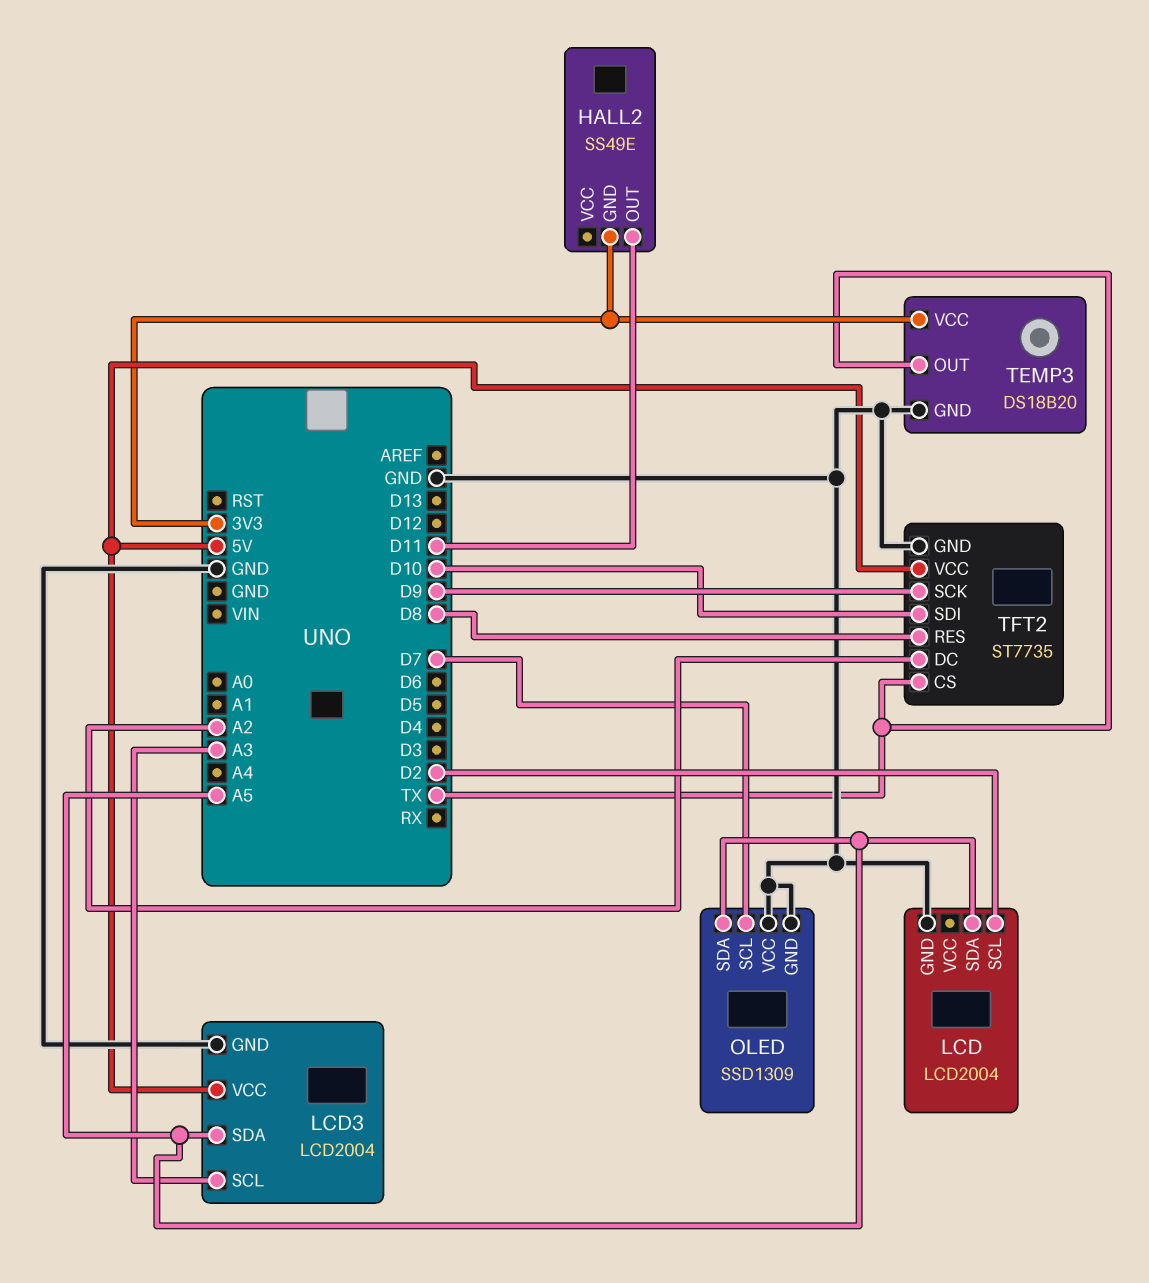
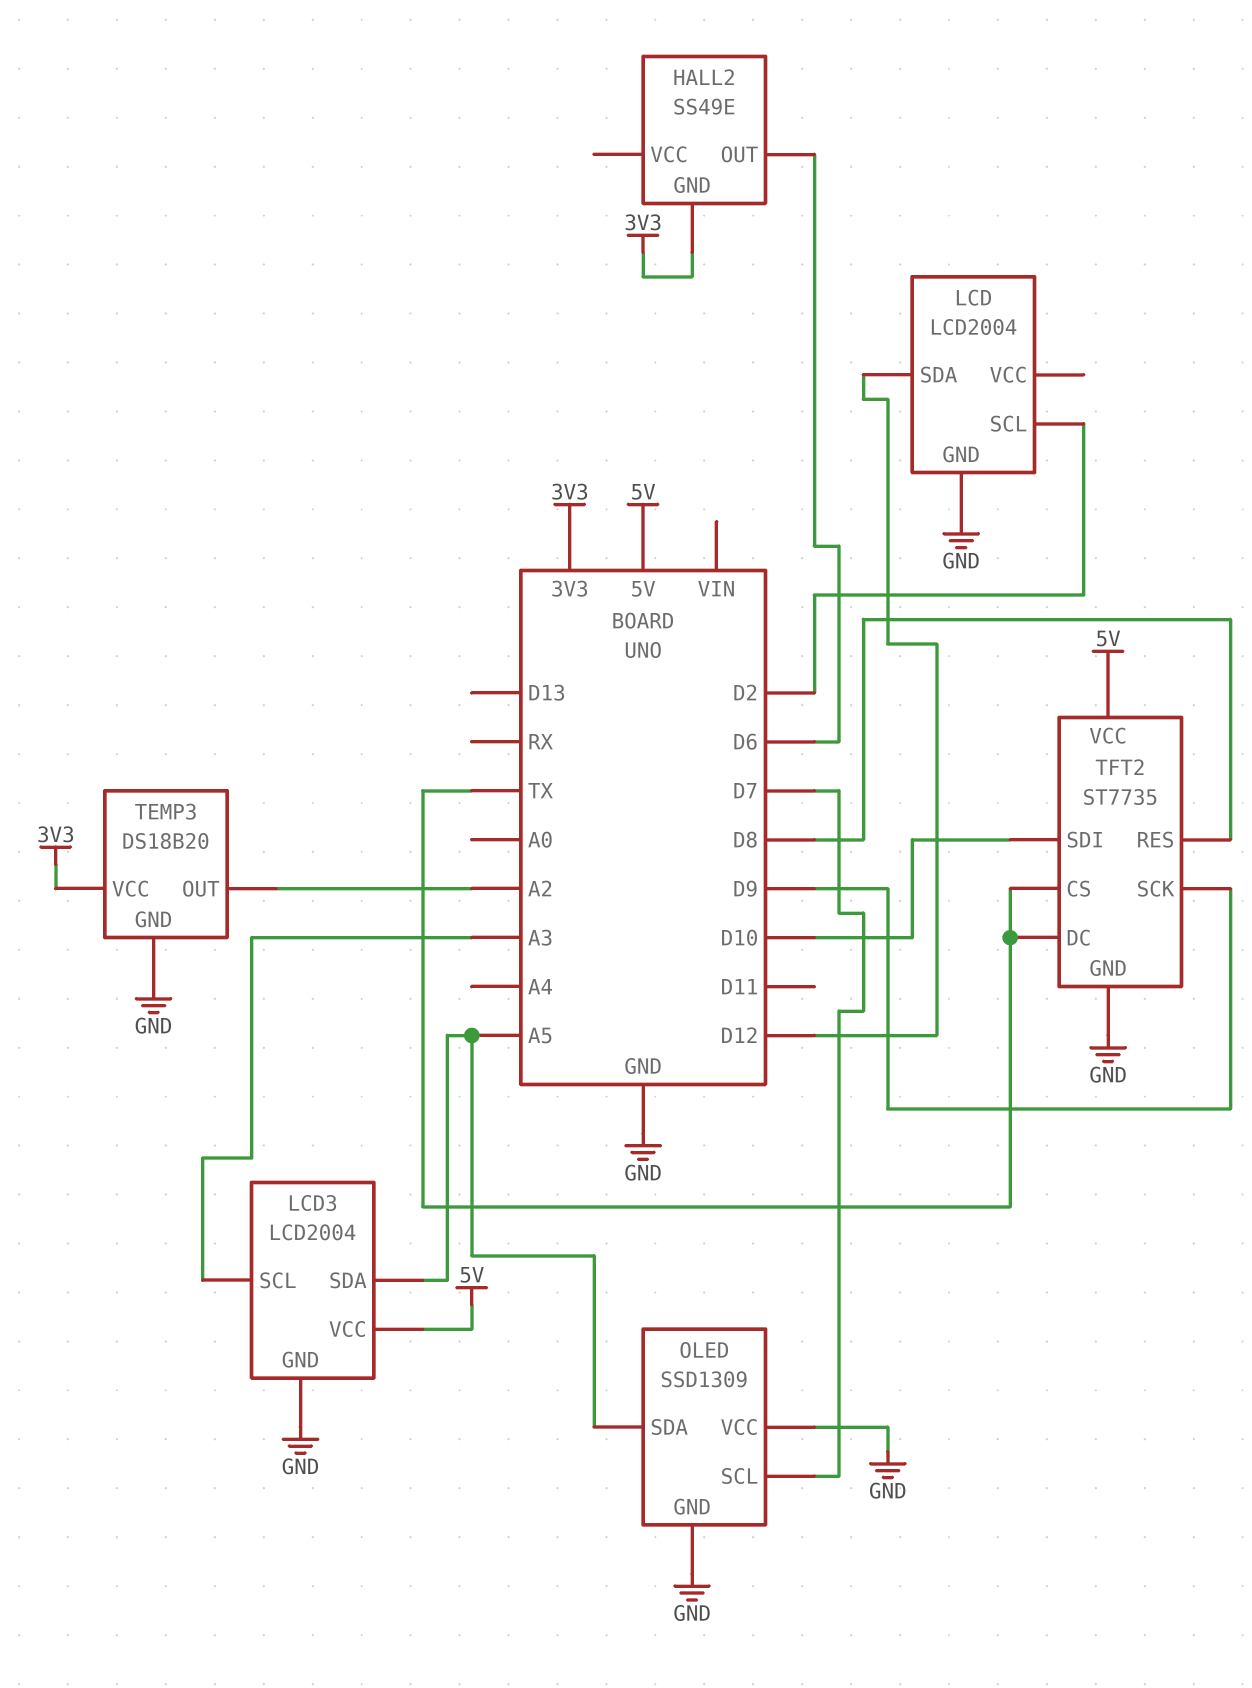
HALL2 pin OUT: D11 -> D6
LCD pin SDA: A5 -> D12
TEMP3 pin OUT: TX -> A2
TFT2 pin DC: A2 -> TX

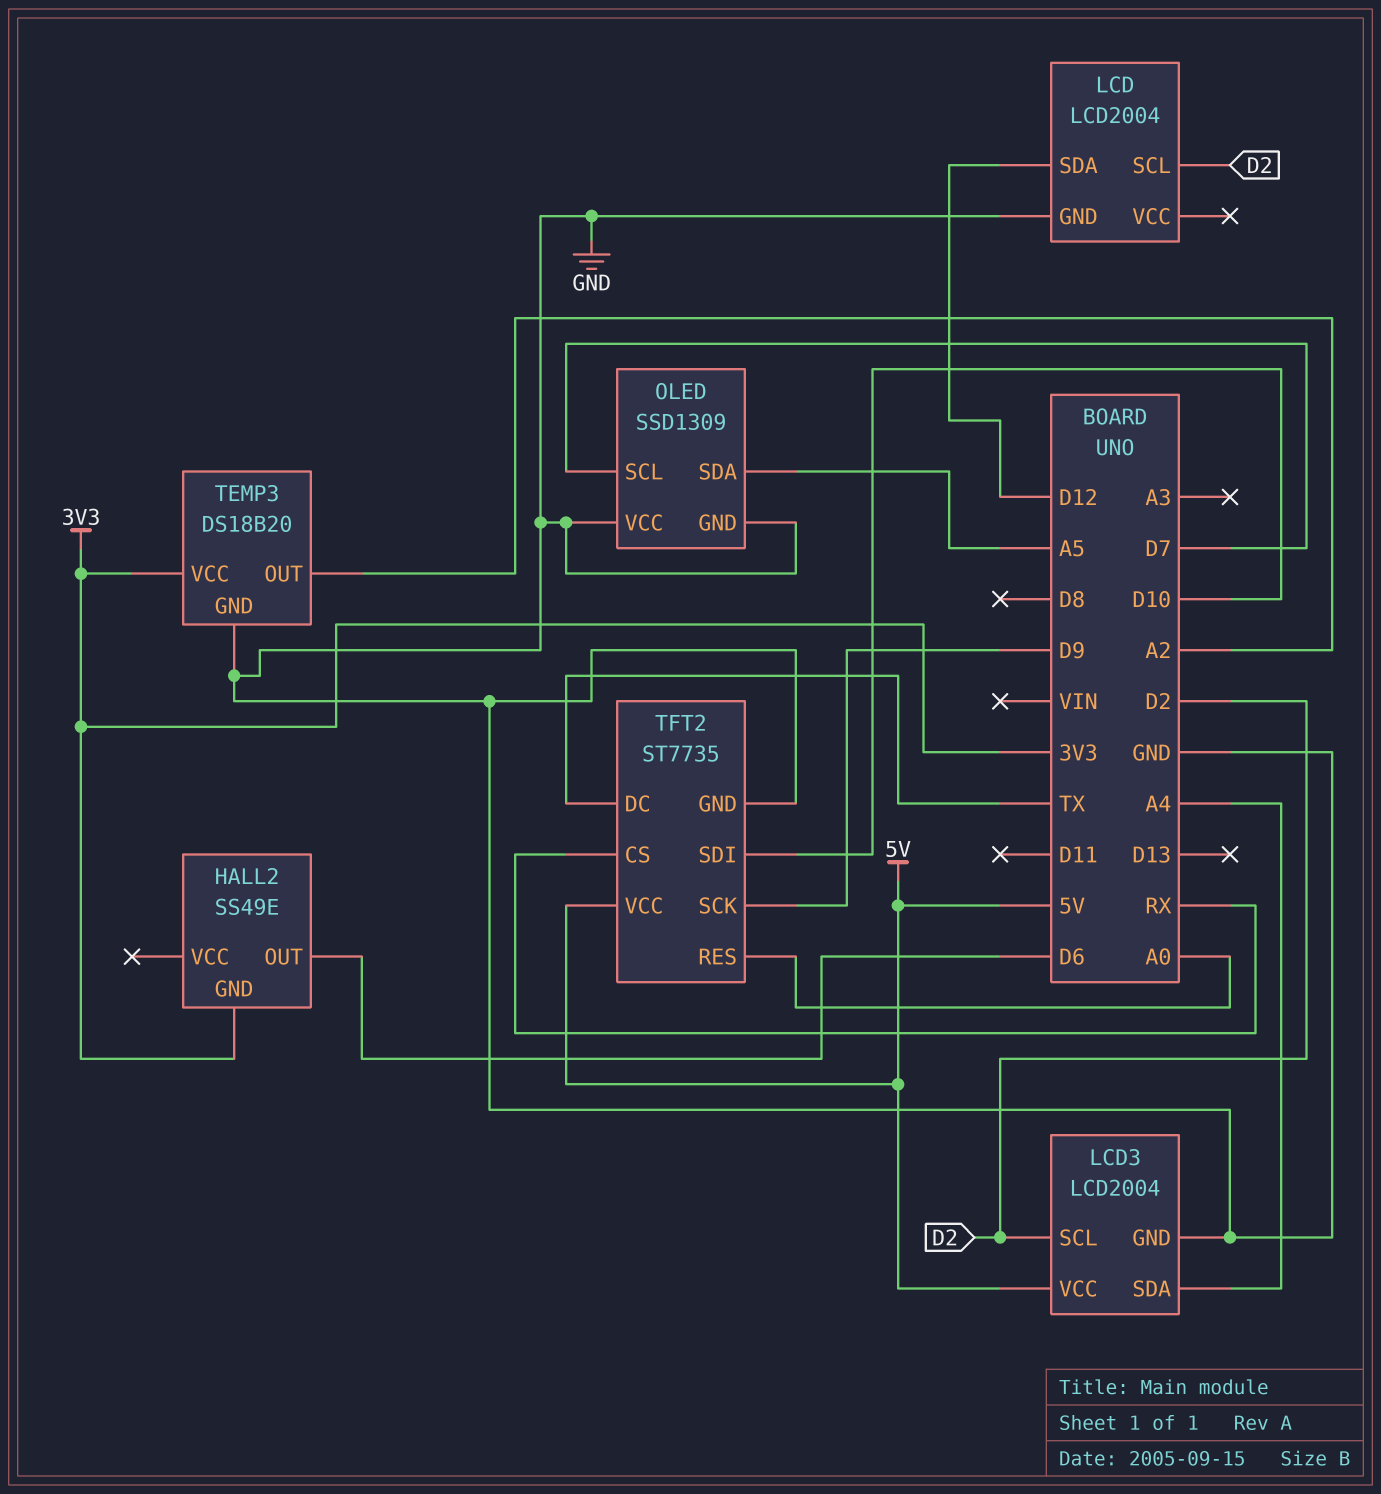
LCD3 pin SCL: A3 -> D2
LCD3 pin SDA: A5 -> A4
TFT2 pin CS: TX -> RX
TFT2 pin RES: D8 -> A0

